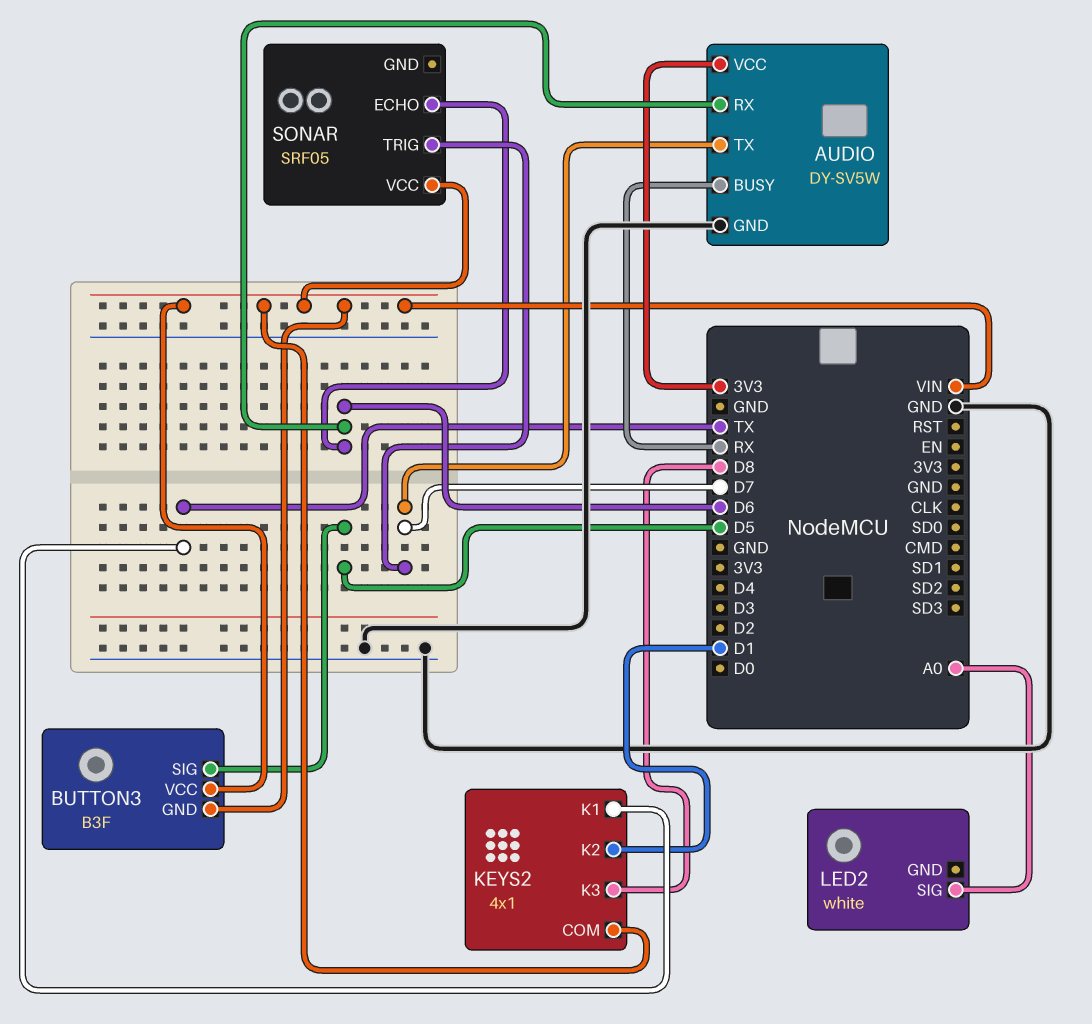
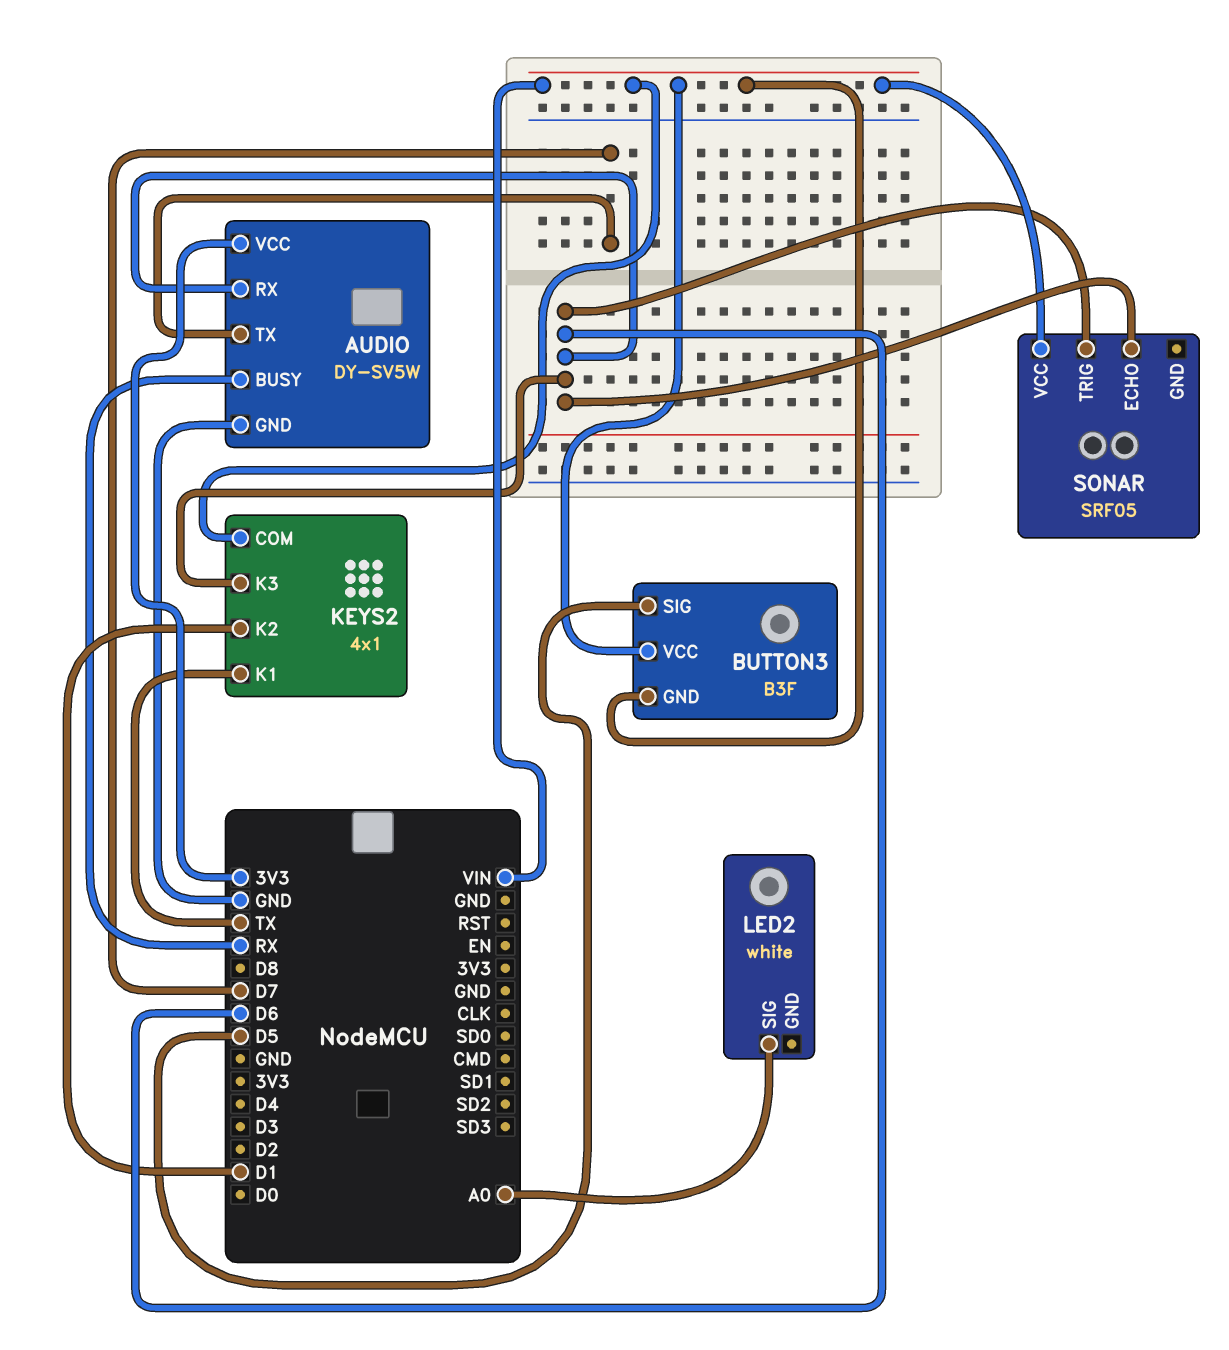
KEYS2 pin K3: D8 -> D6
SONAR pin TRIG: D7 -> D6

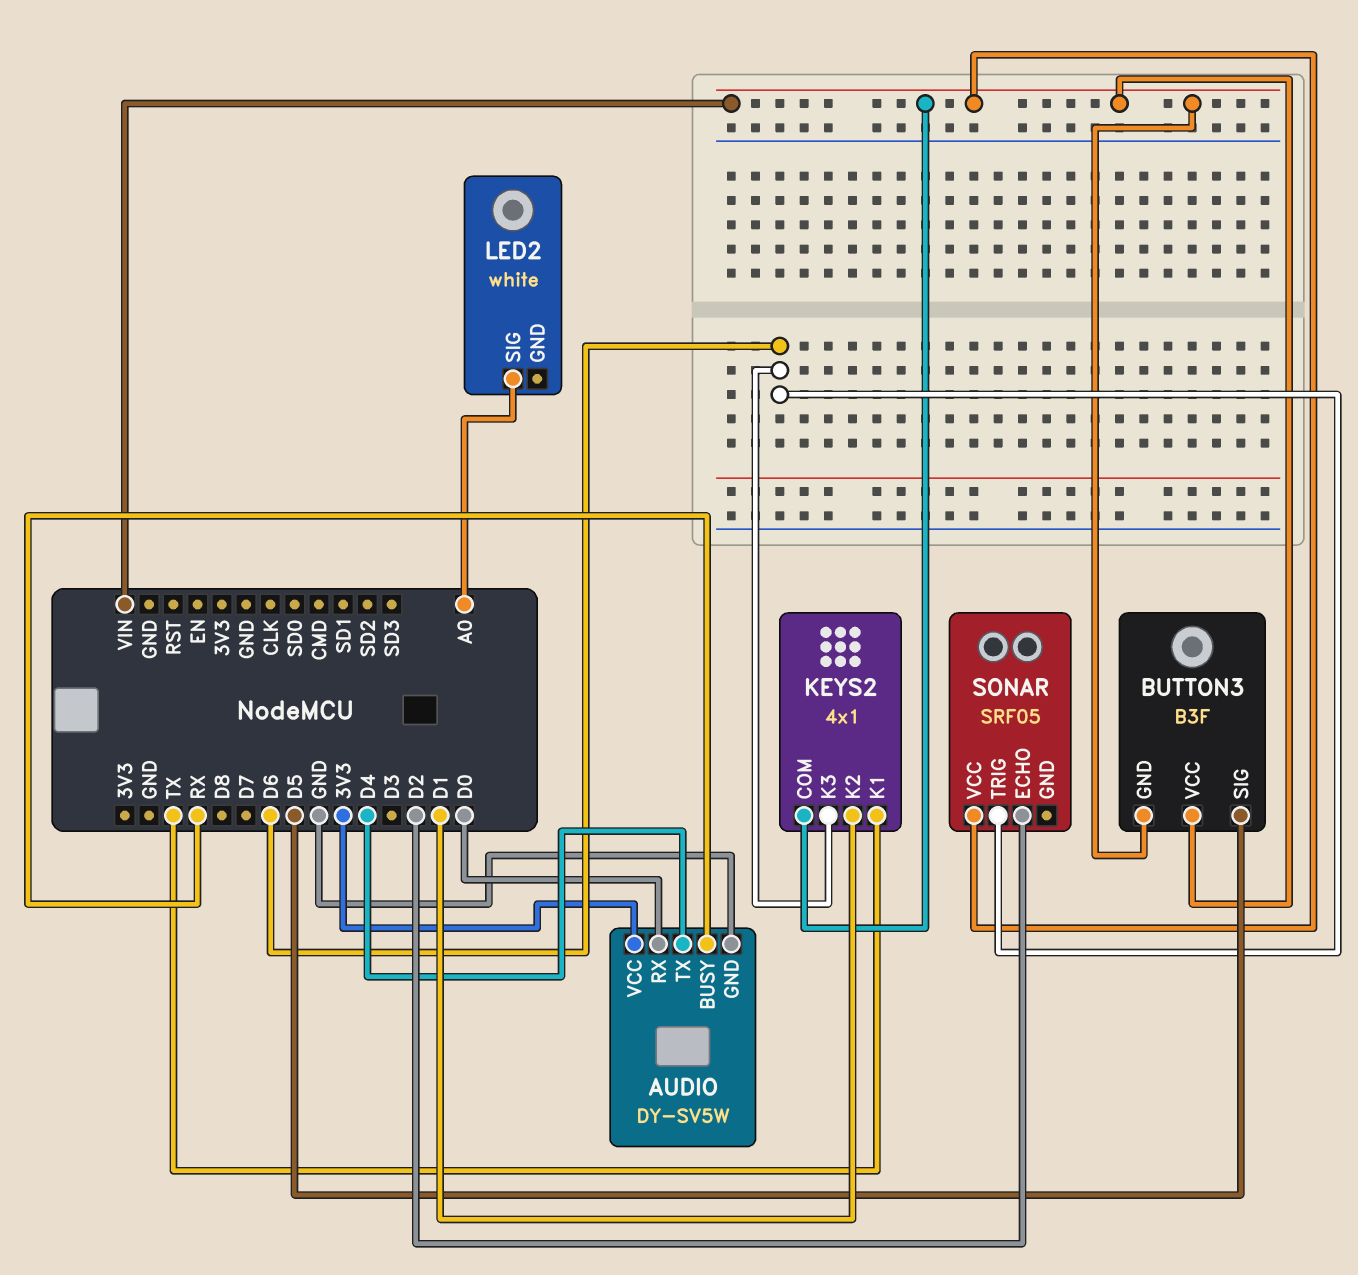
AUDIO pin RX: D6 -> D0
AUDIO pin TX: D7 -> D4
SONAR pin ECHO: D6 -> D2

